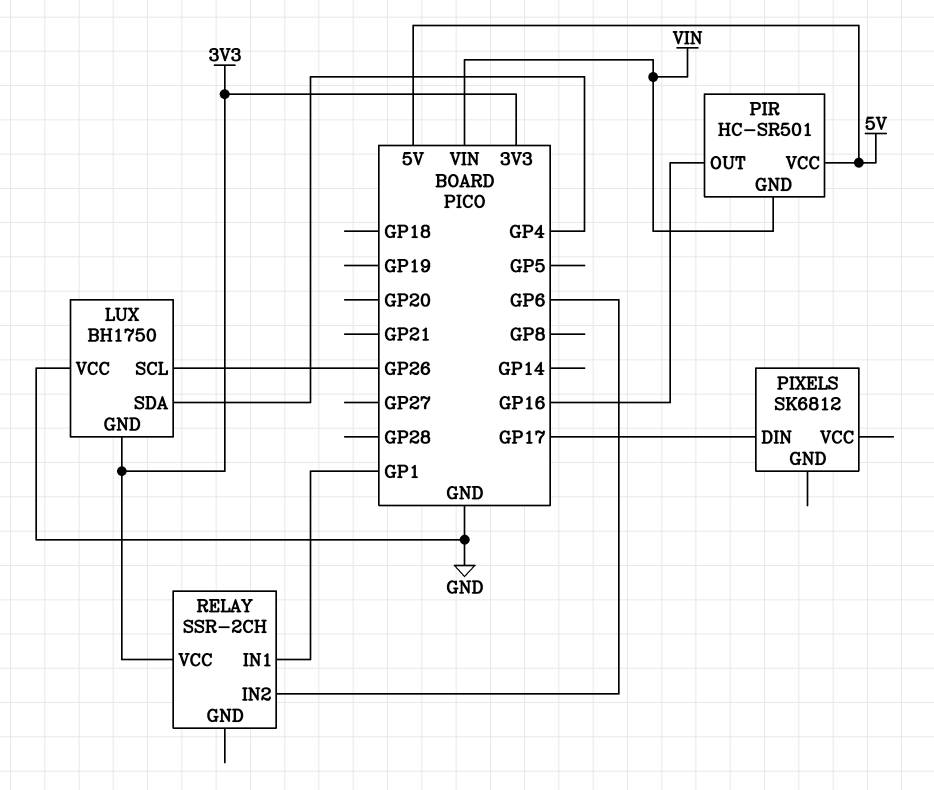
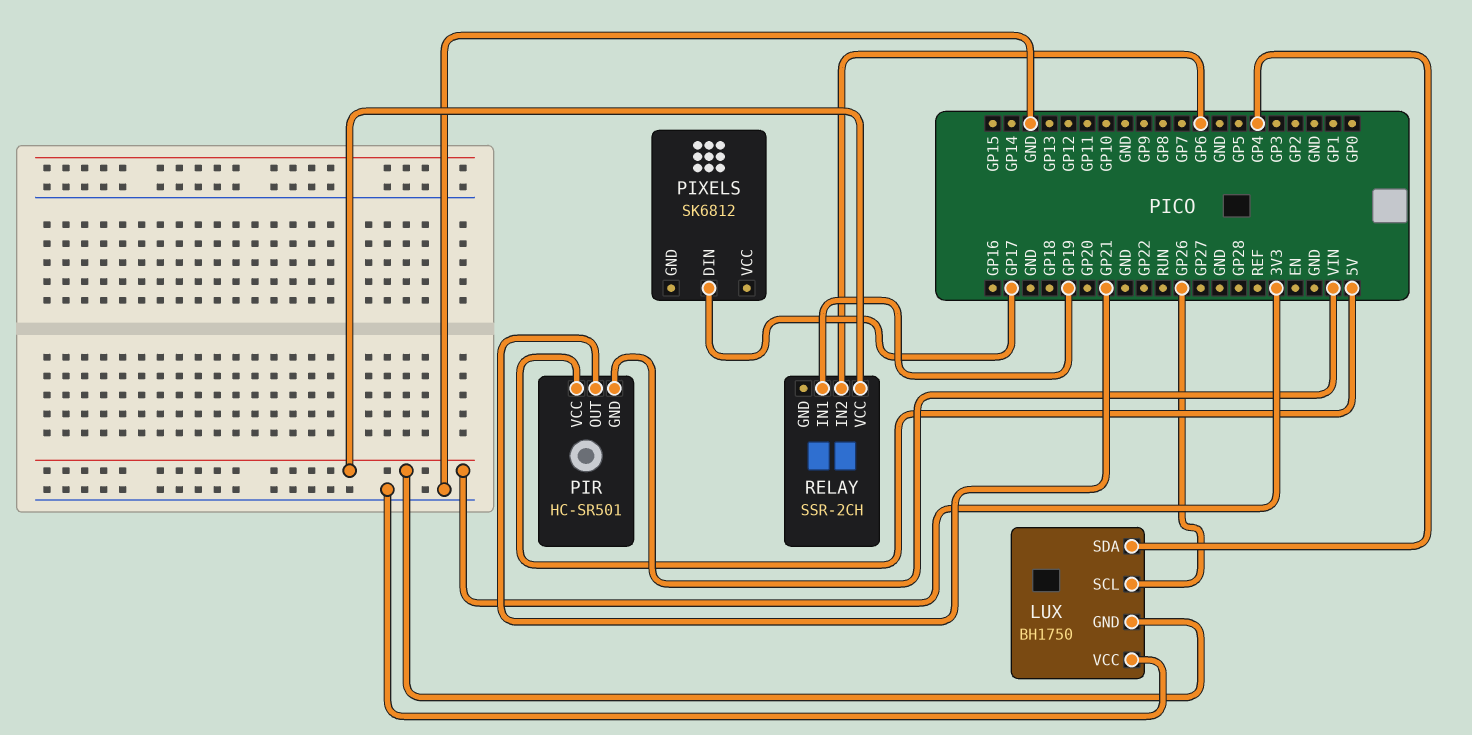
PIR pin OUT: GP16 -> GP21
RELAY pin IN1: GP1 -> GP19

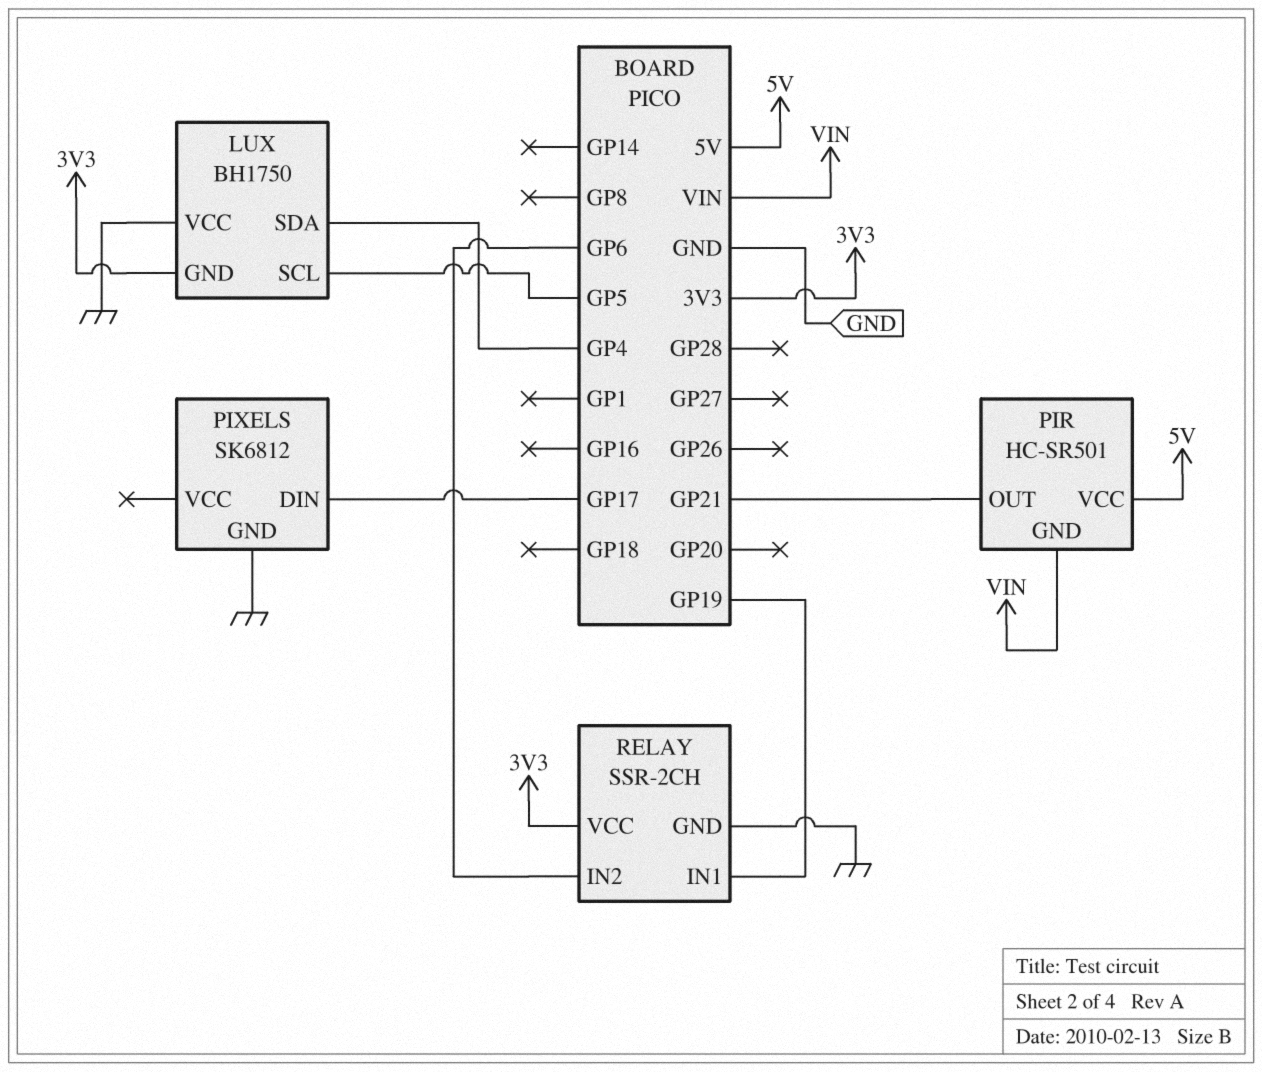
LUX pin SCL: GP26 -> GP5
PIXELS pin GND: none -> GND
RELAY pin GND: none -> GND

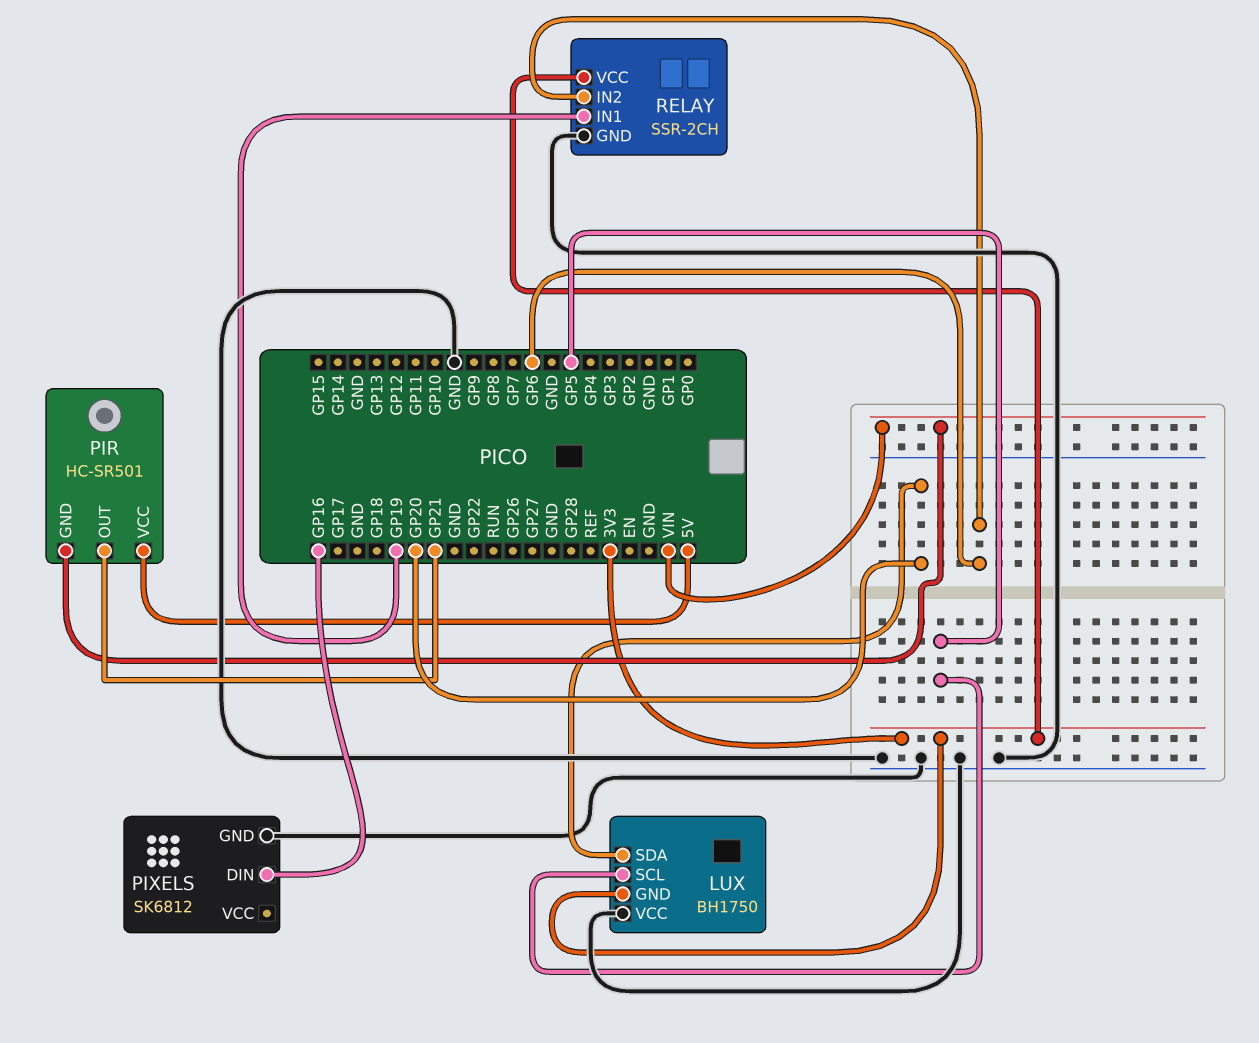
LUX pin SDA: GP4 -> GP20
PIXELS pin DIN: GP17 -> GP16

